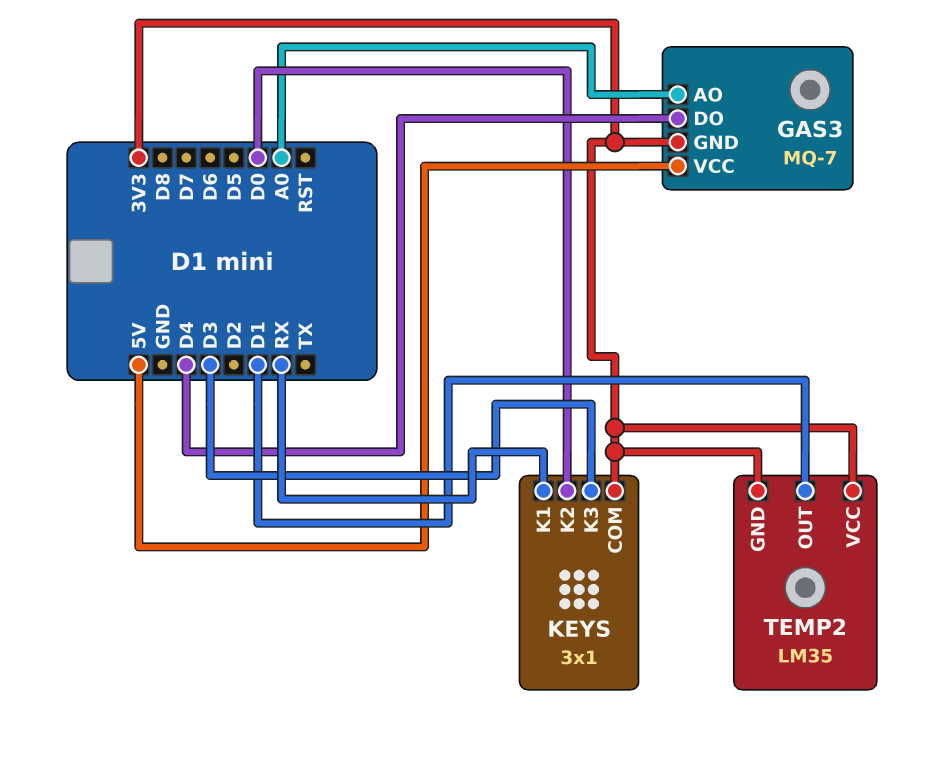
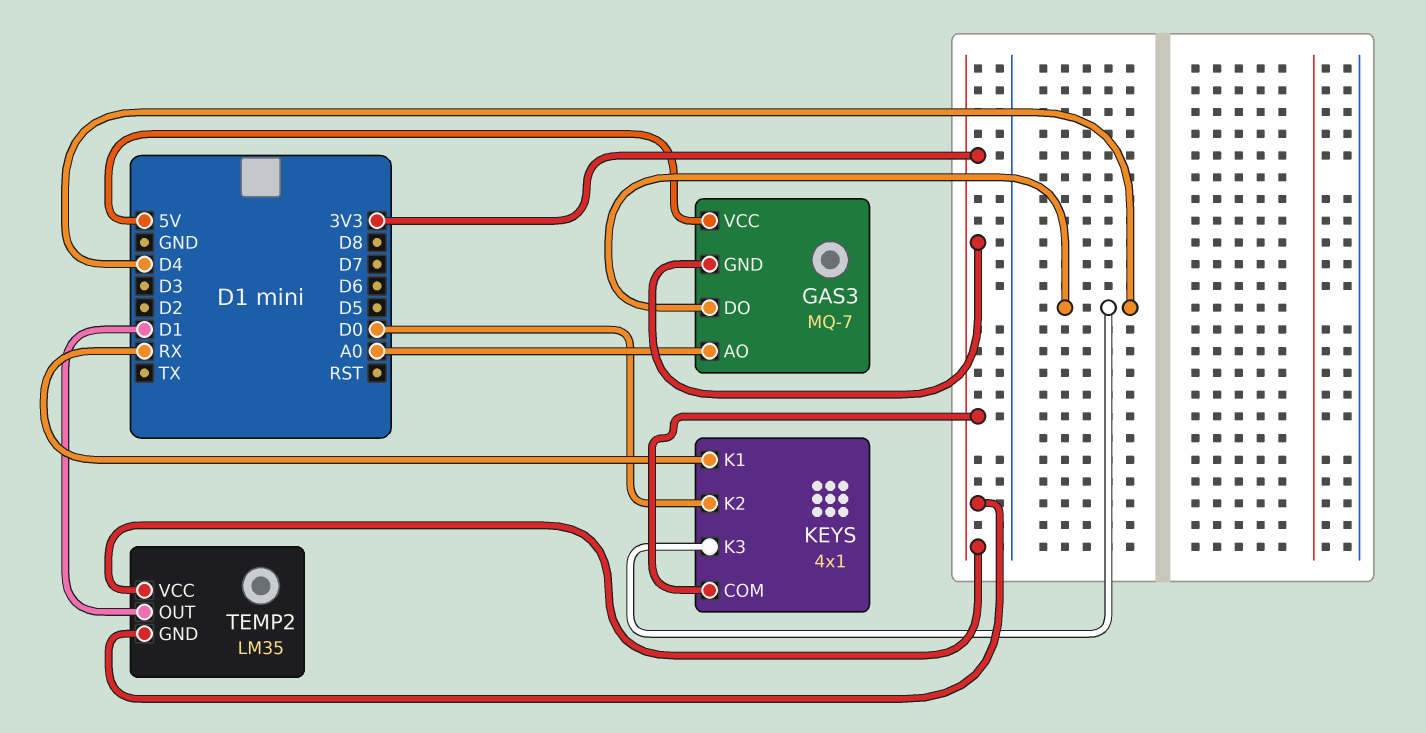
KEYS: 3x1 -> 4x1
KEYS pin K3: D3 -> D4

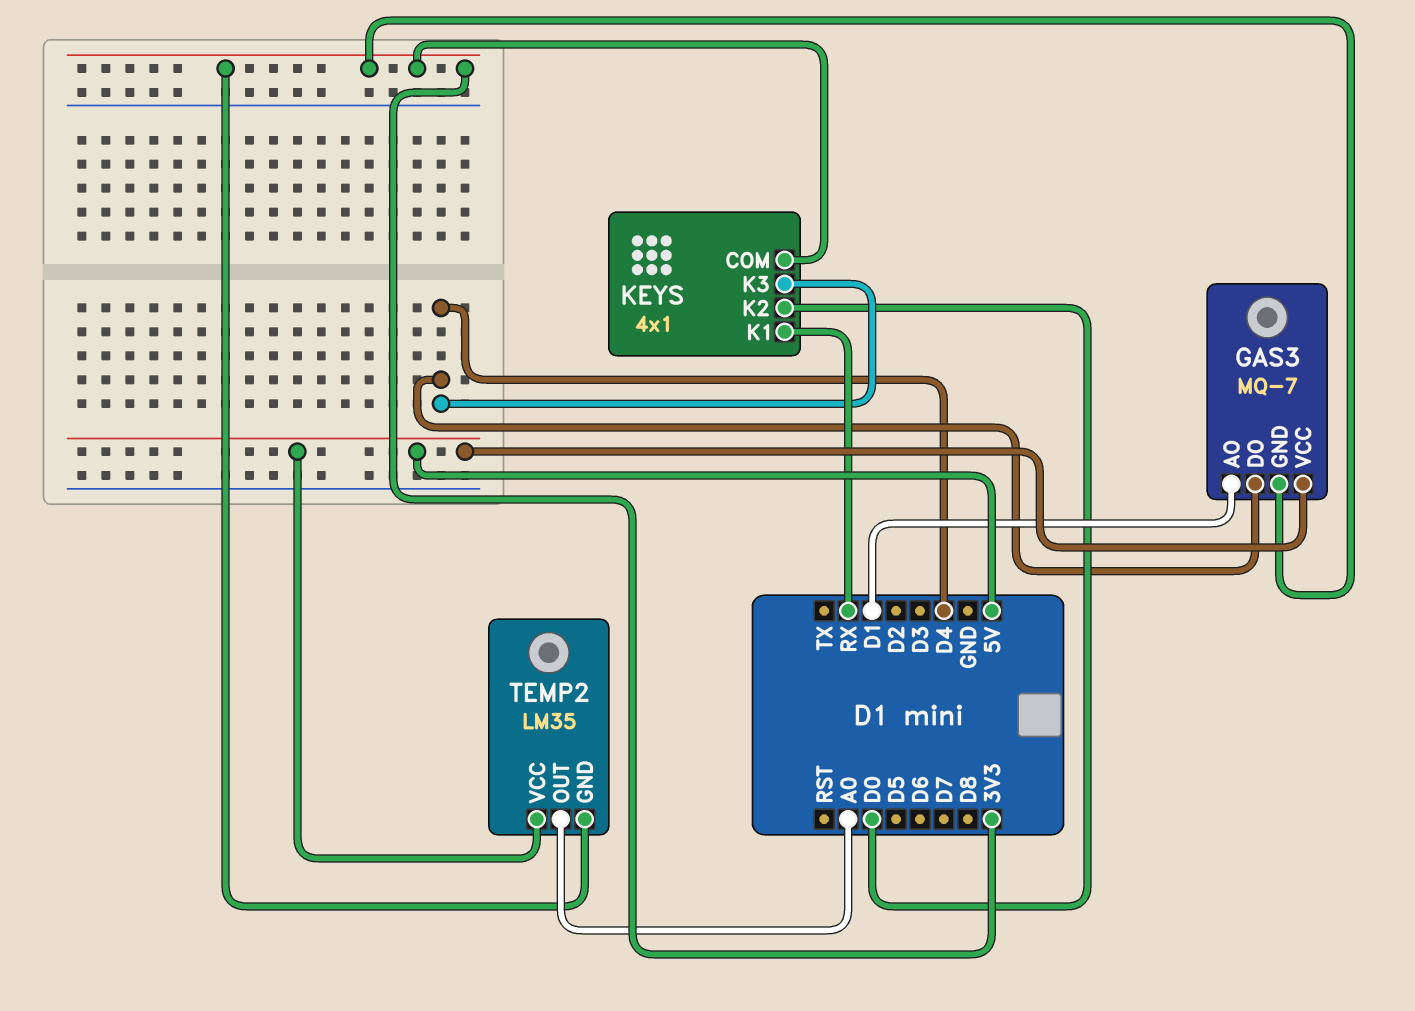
GAS3 pin AO: A0 -> D1
TEMP2 pin OUT: D1 -> A0
TEMP2 pin VCC: 3V3 -> 5V

